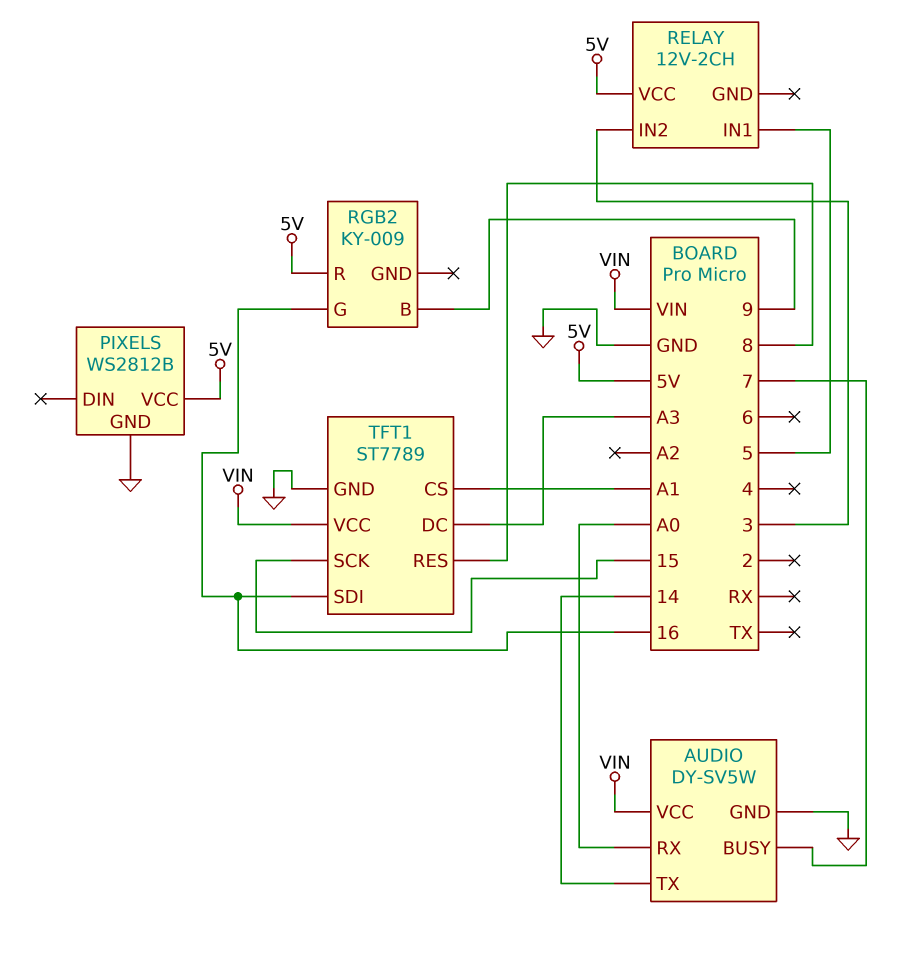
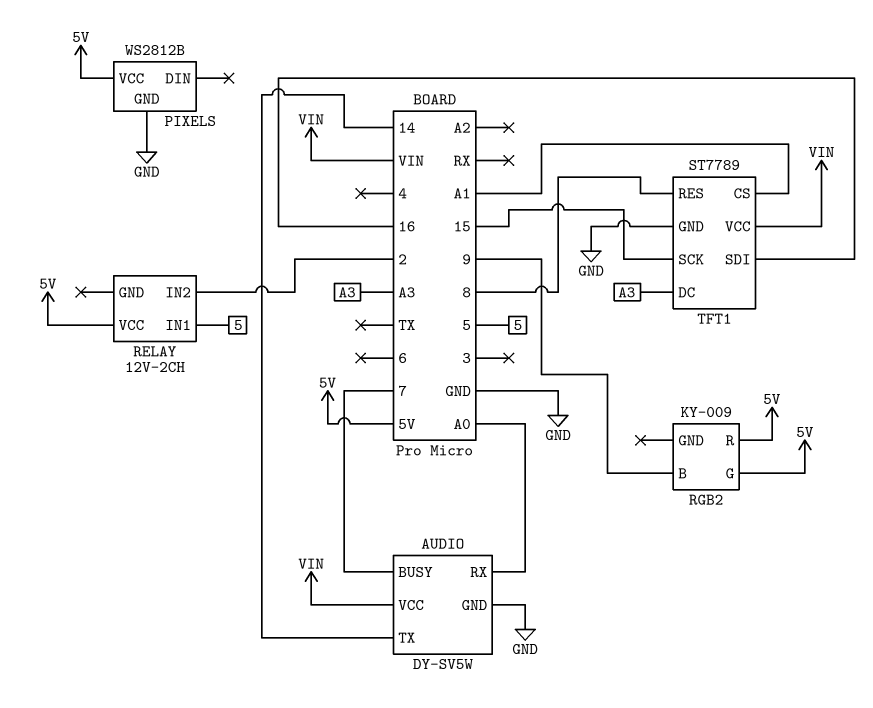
RELAY pin IN2: 3 -> 2
RGB2 pin G: 16 -> 5V

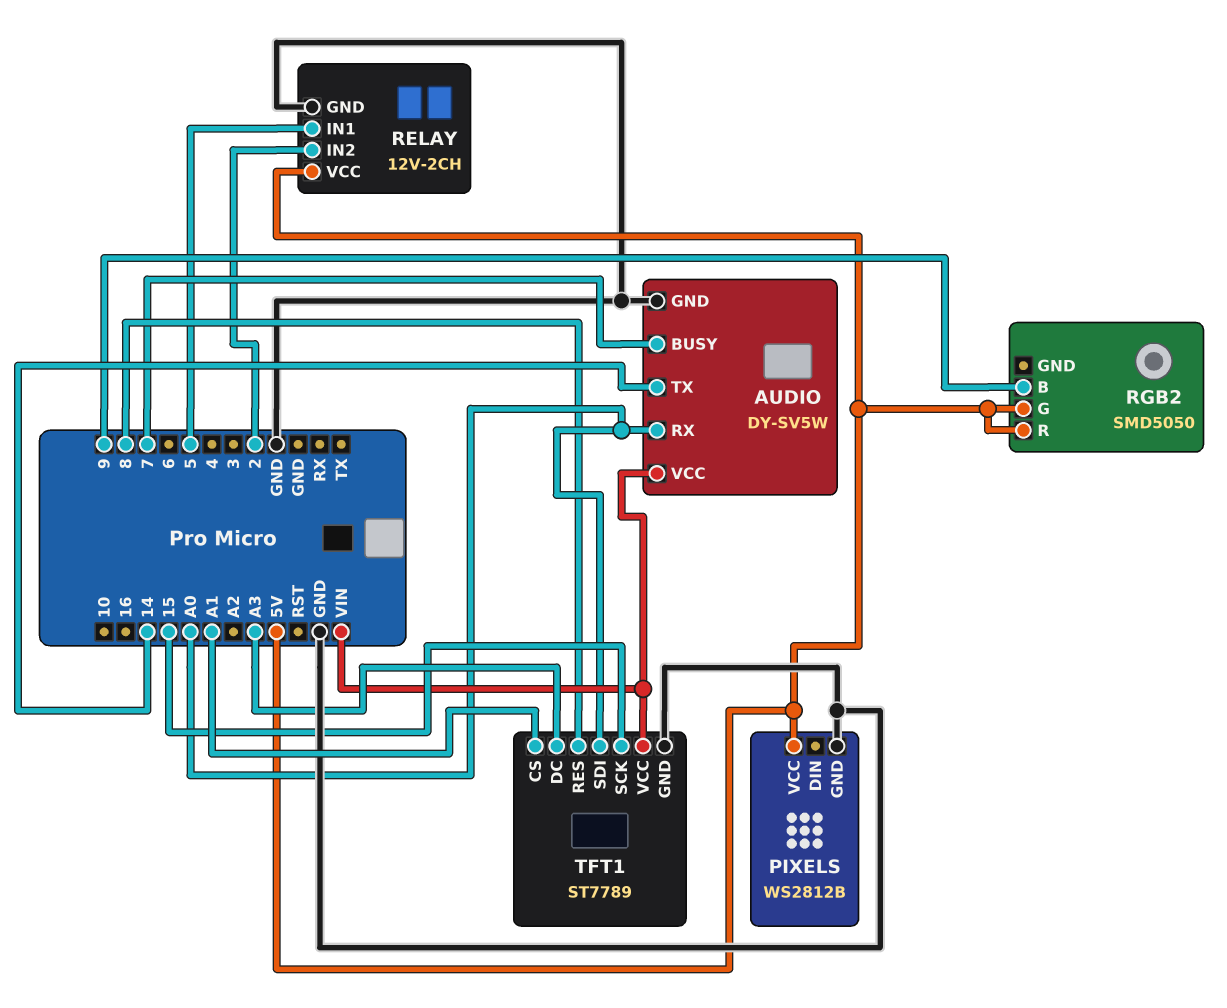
RELAY pin GND: none -> GND
RGB2: KY-009 -> SMD5050
TFT1 pin SDI: 16 -> A0

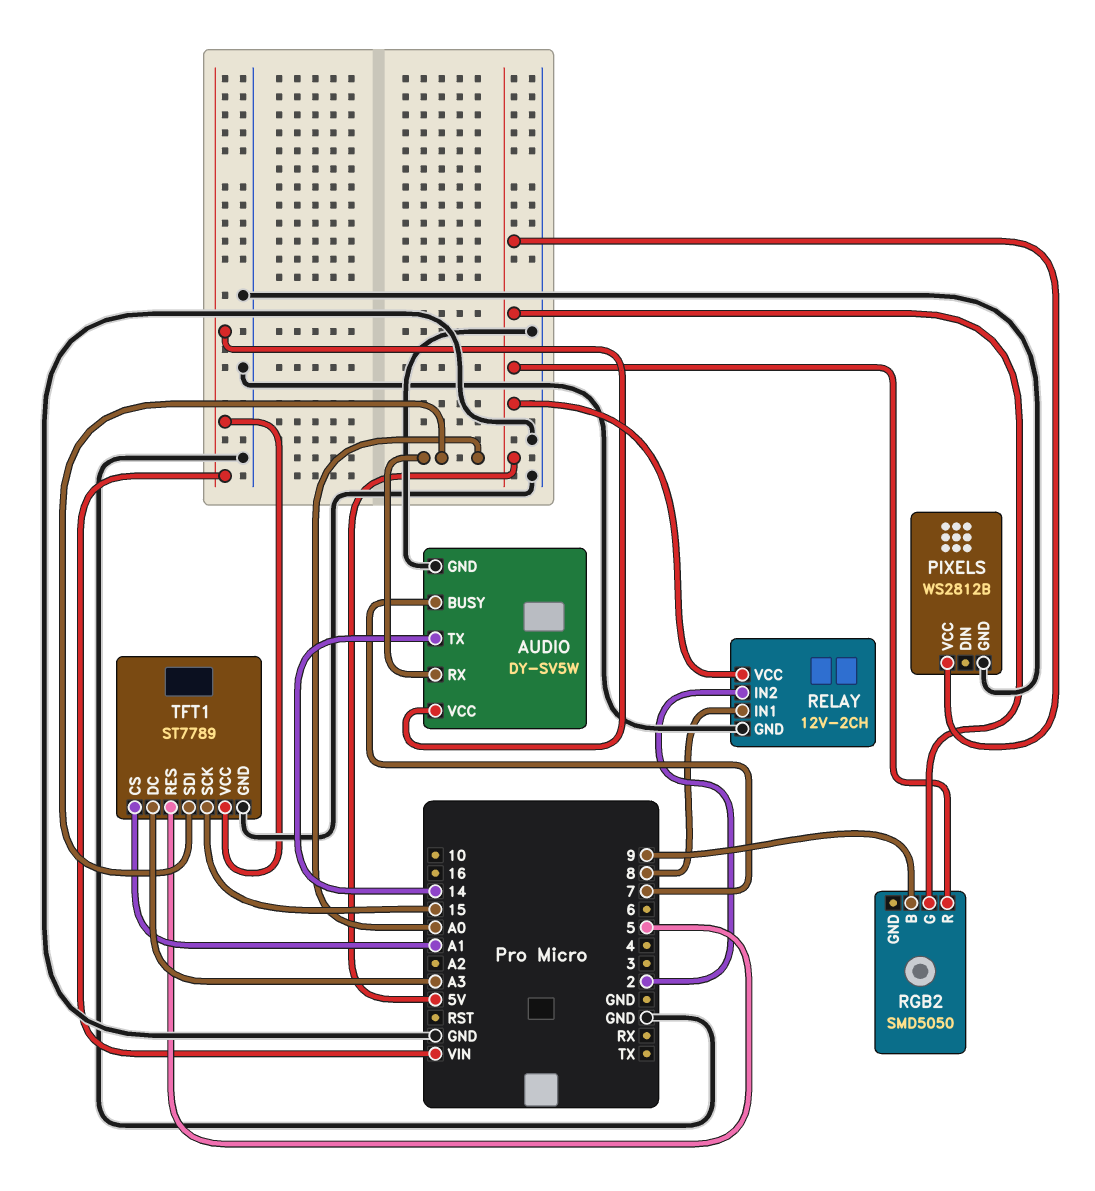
RELAY pin IN1: 5 -> 8
TFT1 pin RES: 8 -> 5

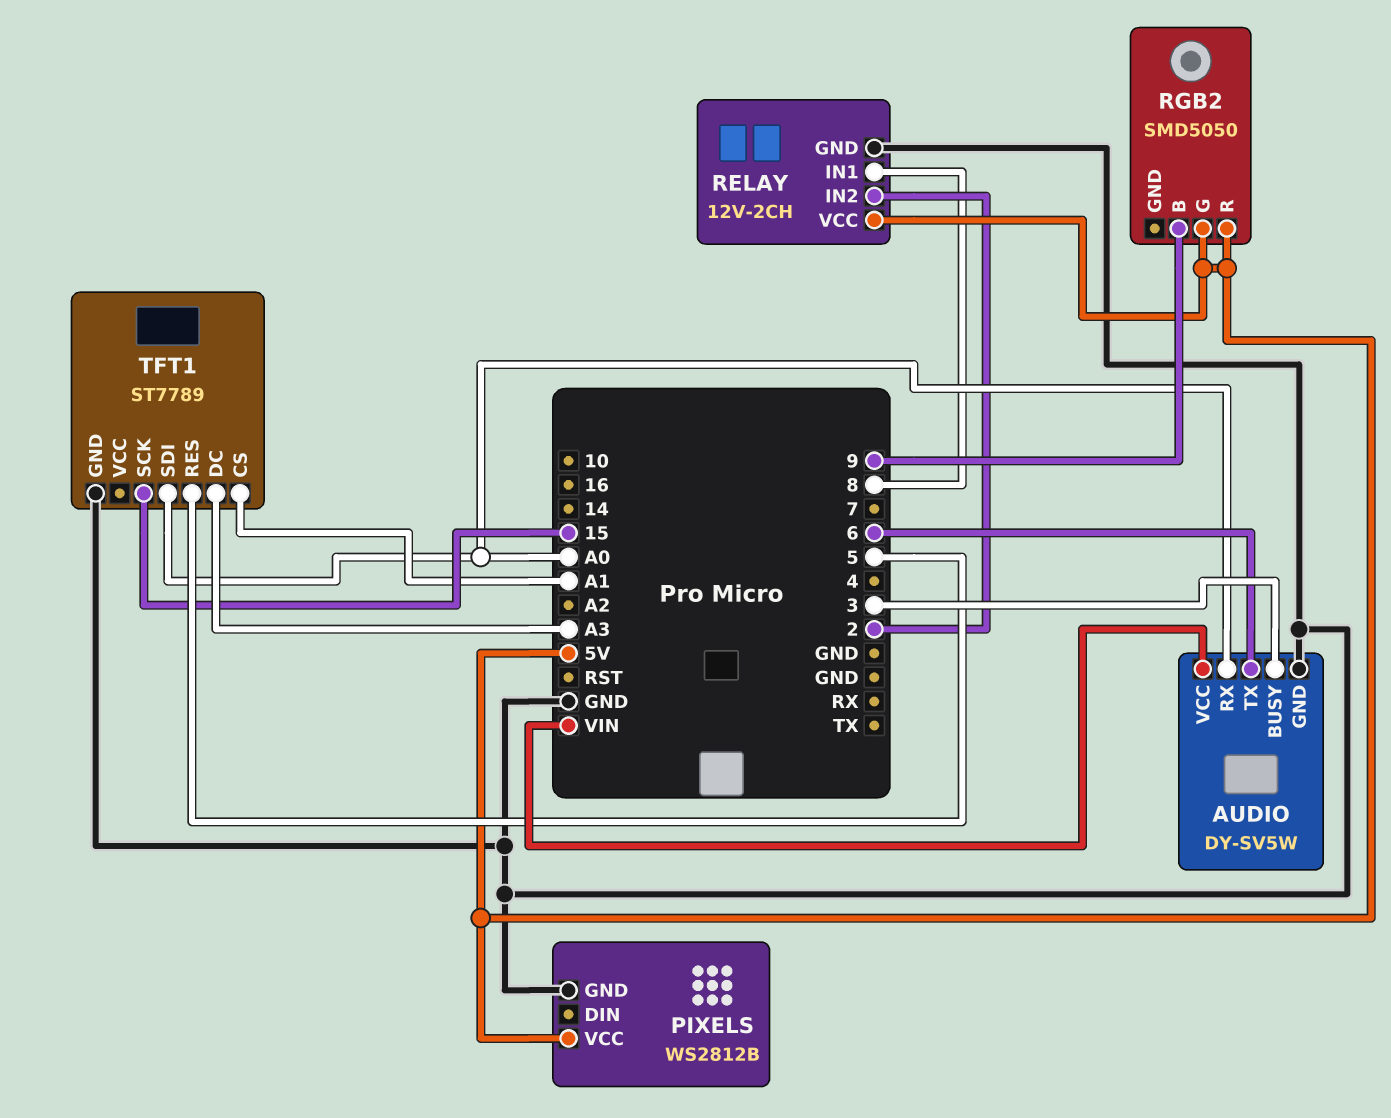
AUDIO pin BUSY: 7 -> 3
AUDIO pin TX: 14 -> 6
TFT1 pin VCC: VIN -> none

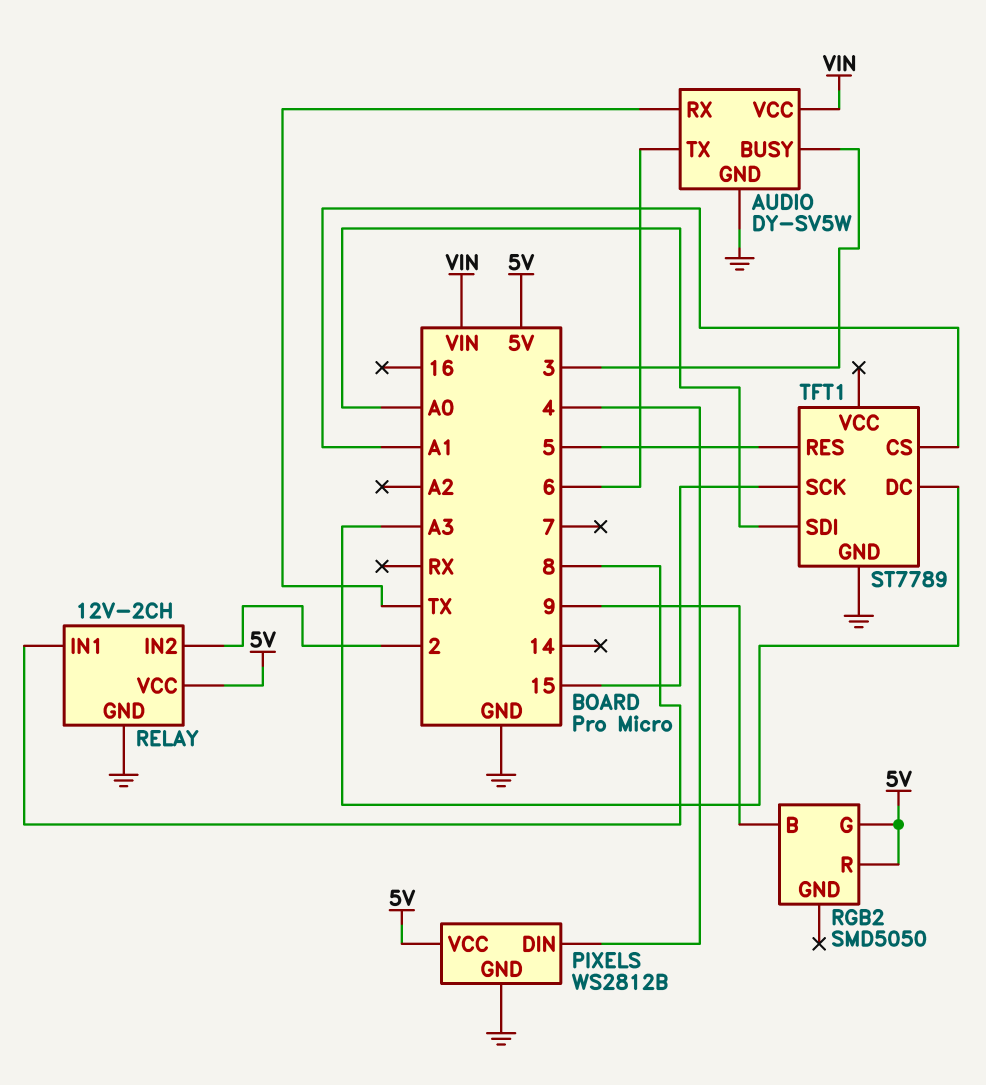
AUDIO pin RX: A0 -> TX
PIXELS pin DIN: none -> 4

